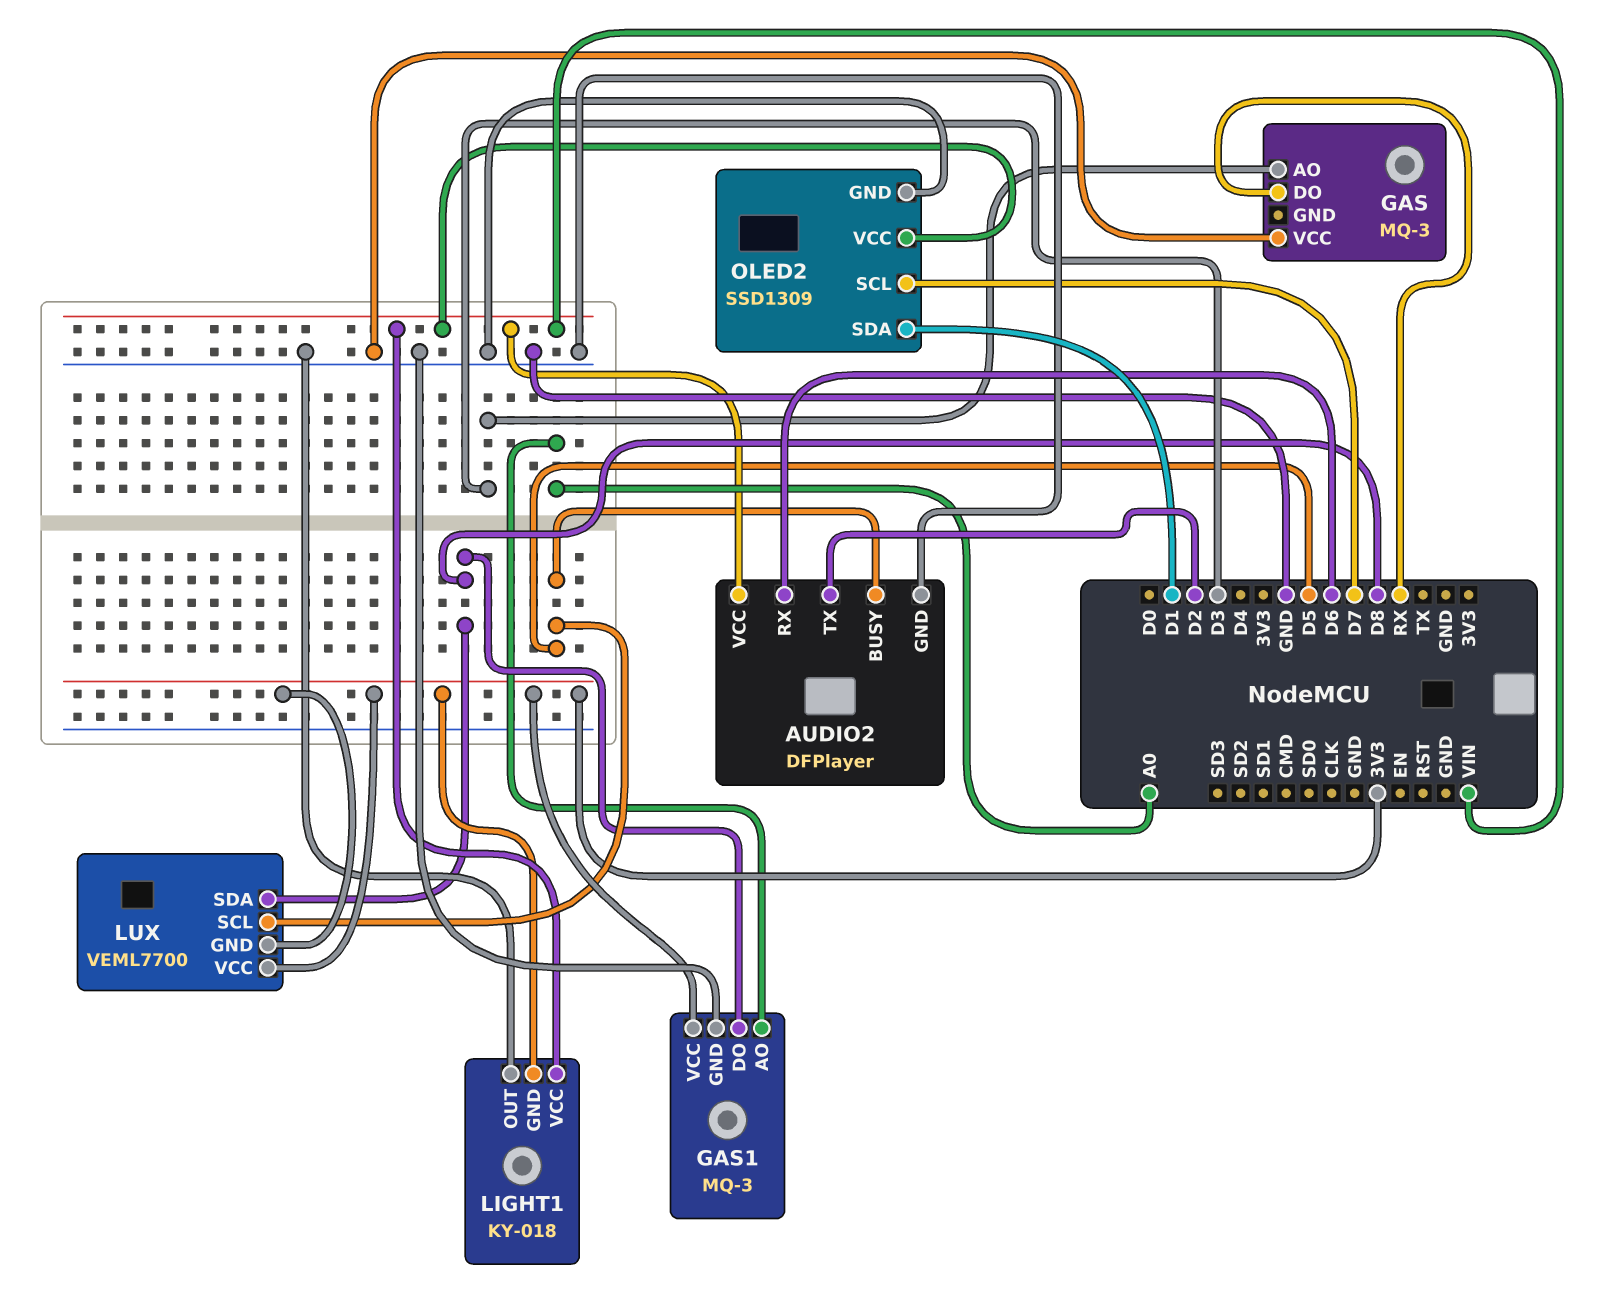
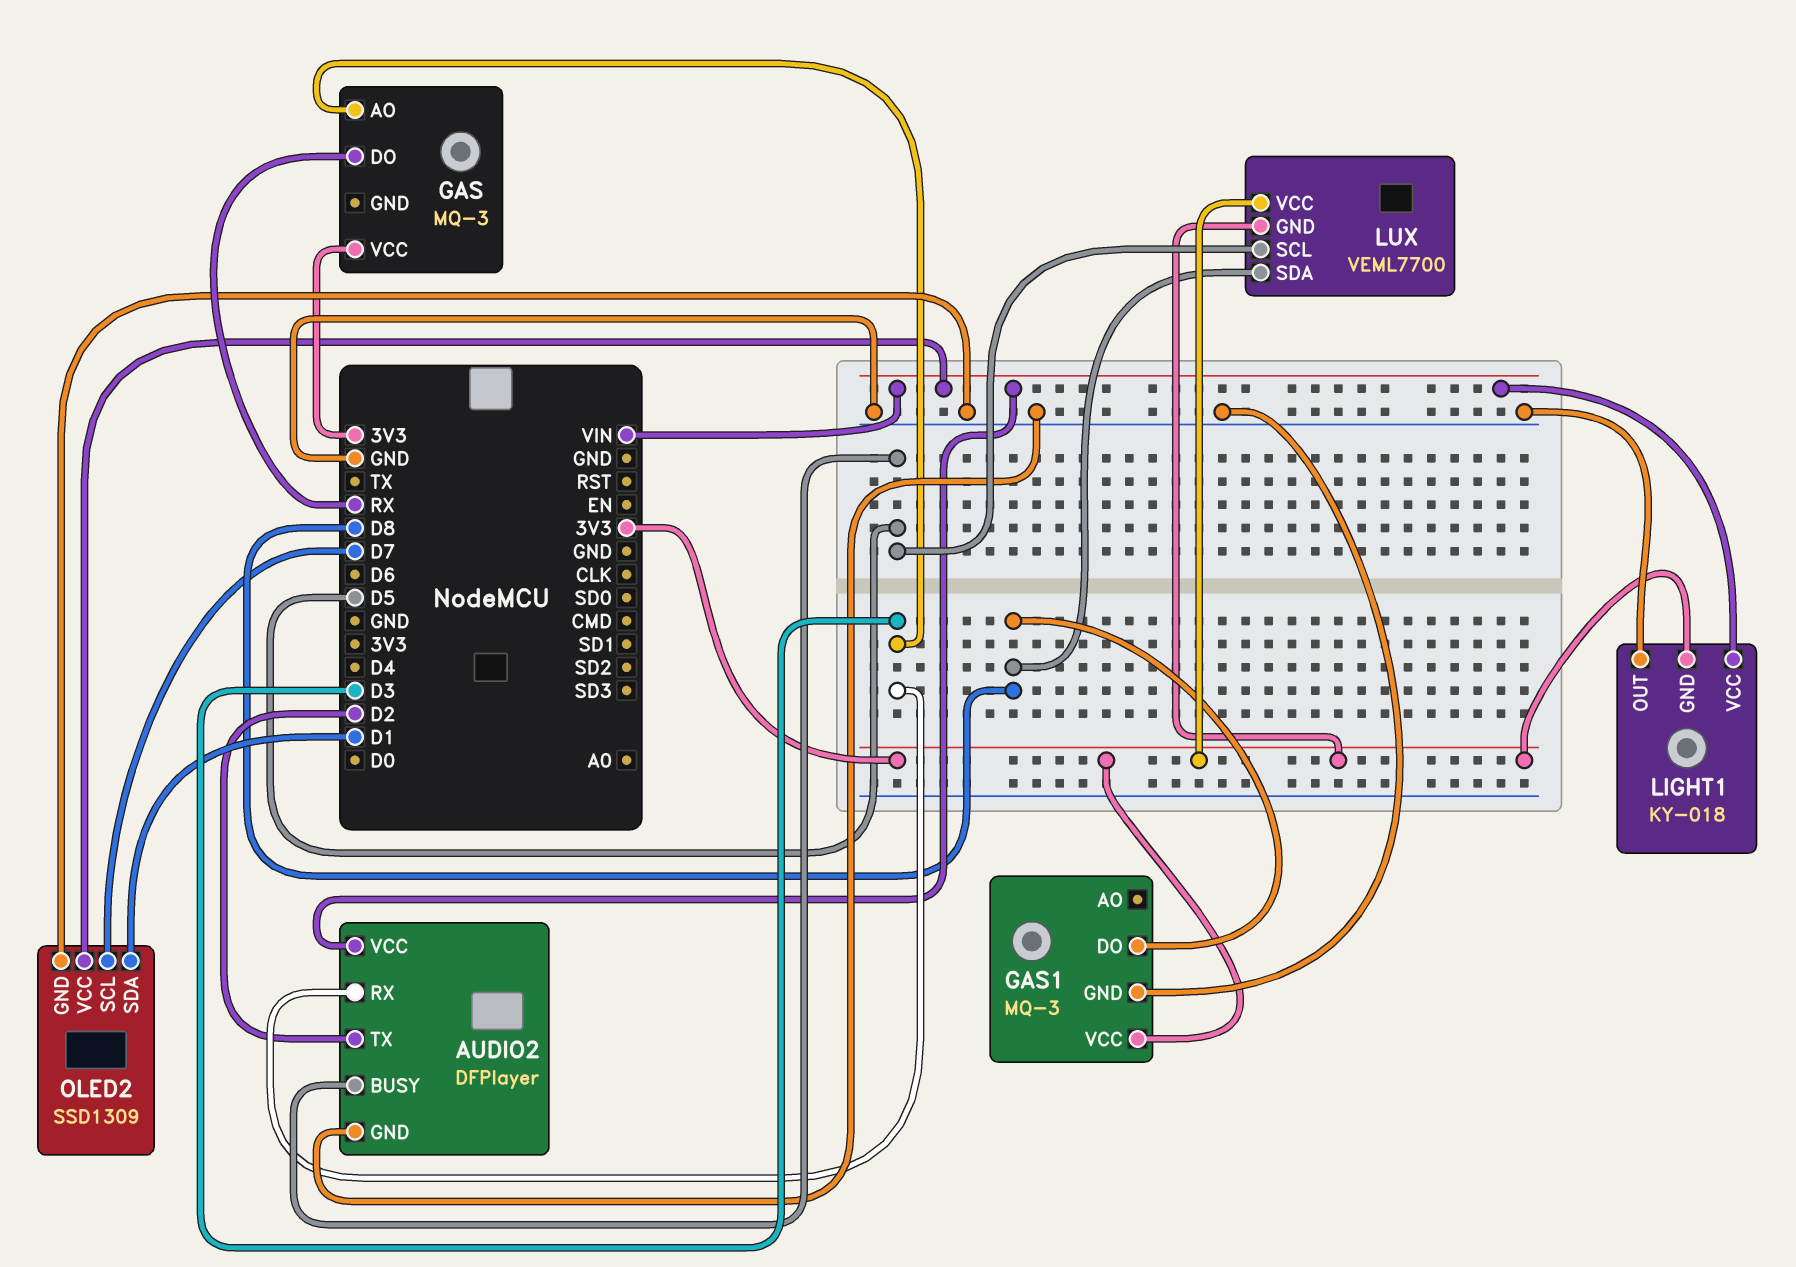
AUDIO2 pin RX: D6 -> D3
GAS pin VCC: GND -> 3V3
GAS1 pin AO: A0 -> none

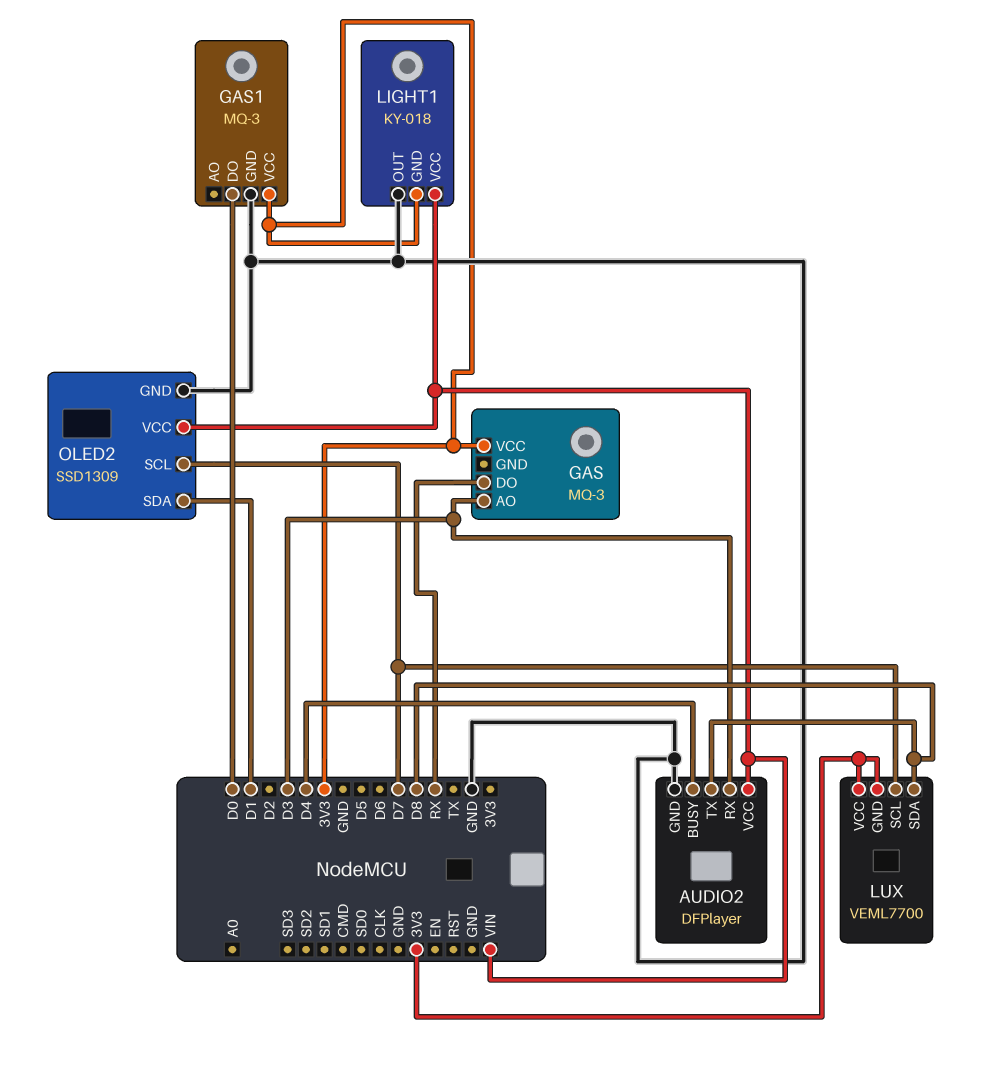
AUDIO2 pin BUSY: D5 -> D4
AUDIO2 pin TX: D2 -> D8
GAS1 pin DO: D8 -> D0
LUX pin SCL: D5 -> D7

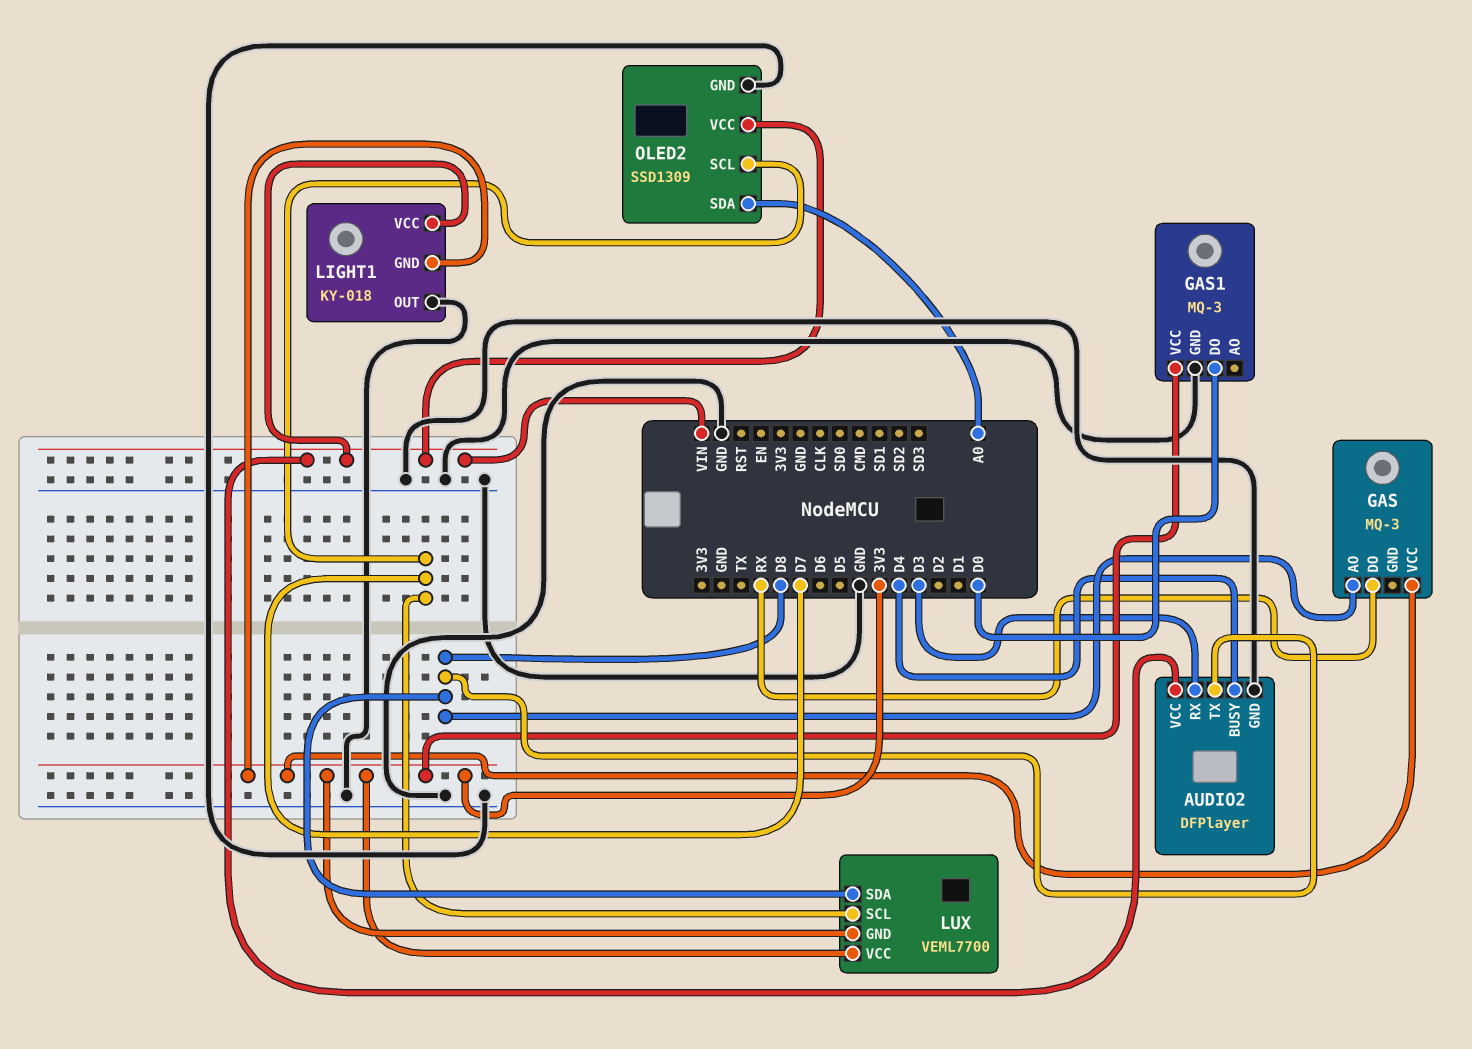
GAS pin AO: D3 -> D8
OLED2 pin SDA: D1 -> A0

